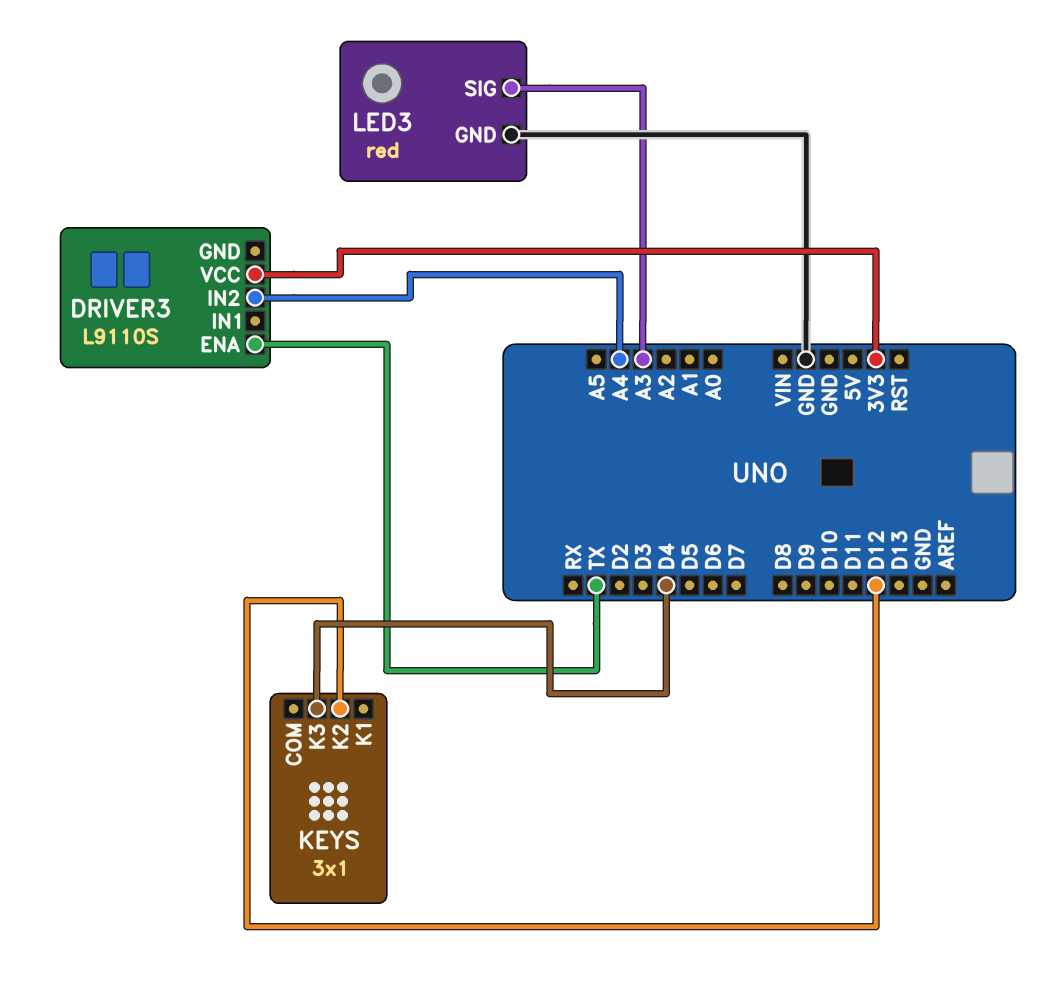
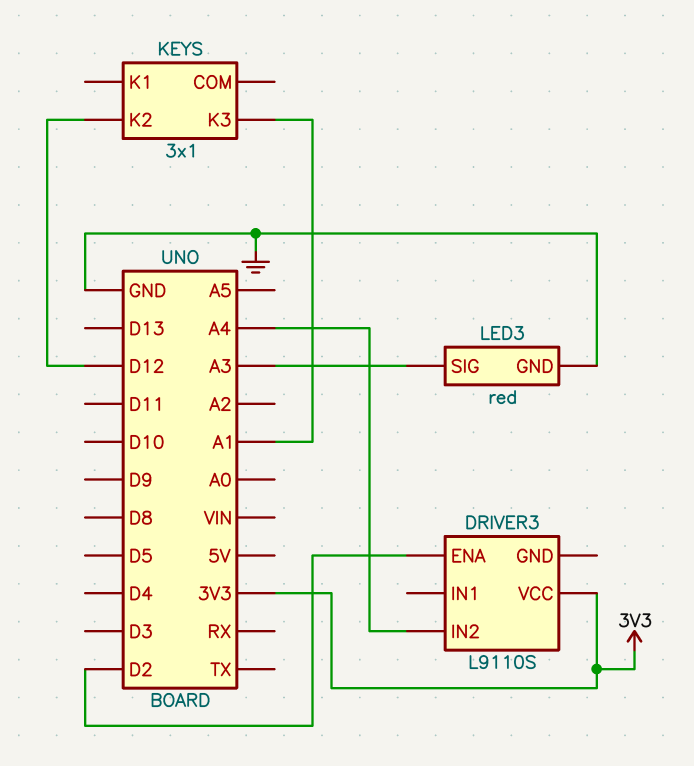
DRIVER3 pin ENA: TX -> D2
KEYS pin K3: D4 -> A1

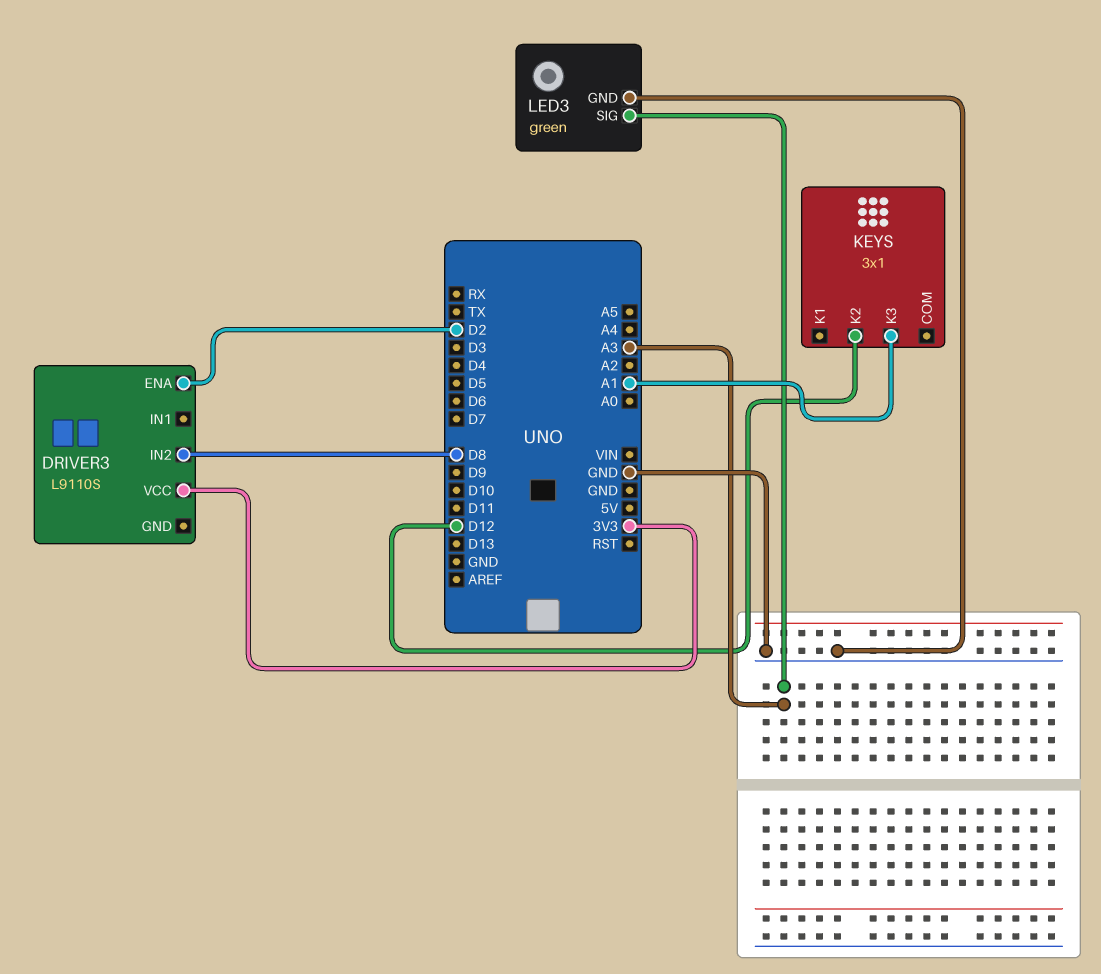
DRIVER3 pin IN2: A4 -> D8
LED3: red -> green

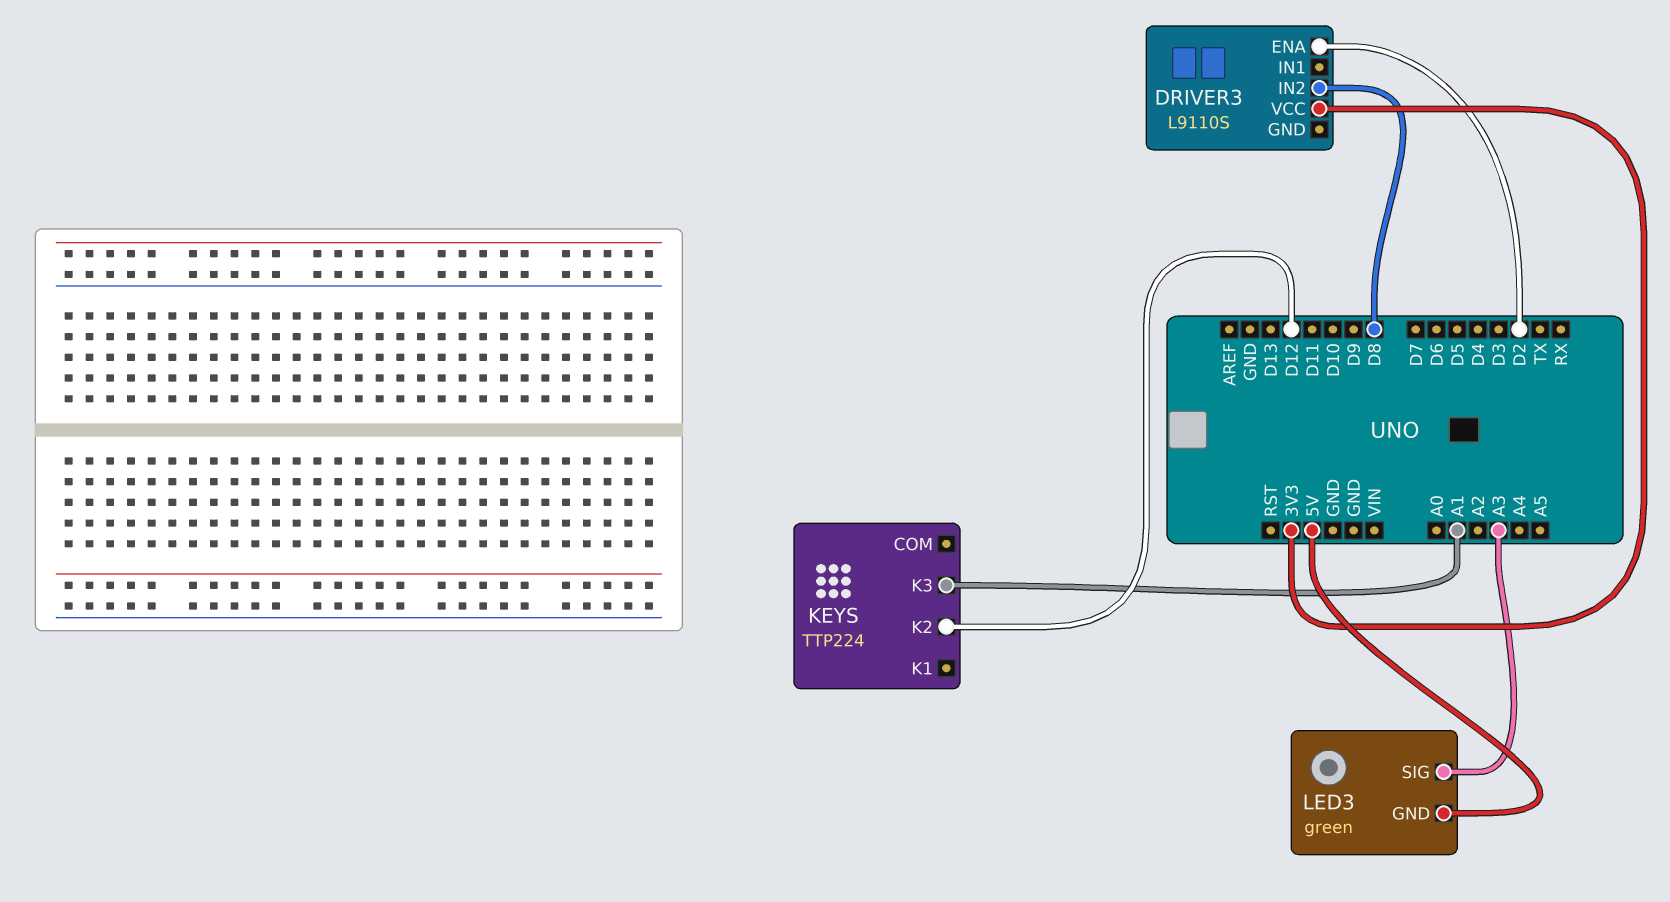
KEYS: 3x1 -> TTP224
LED3 pin GND: GND -> 5V

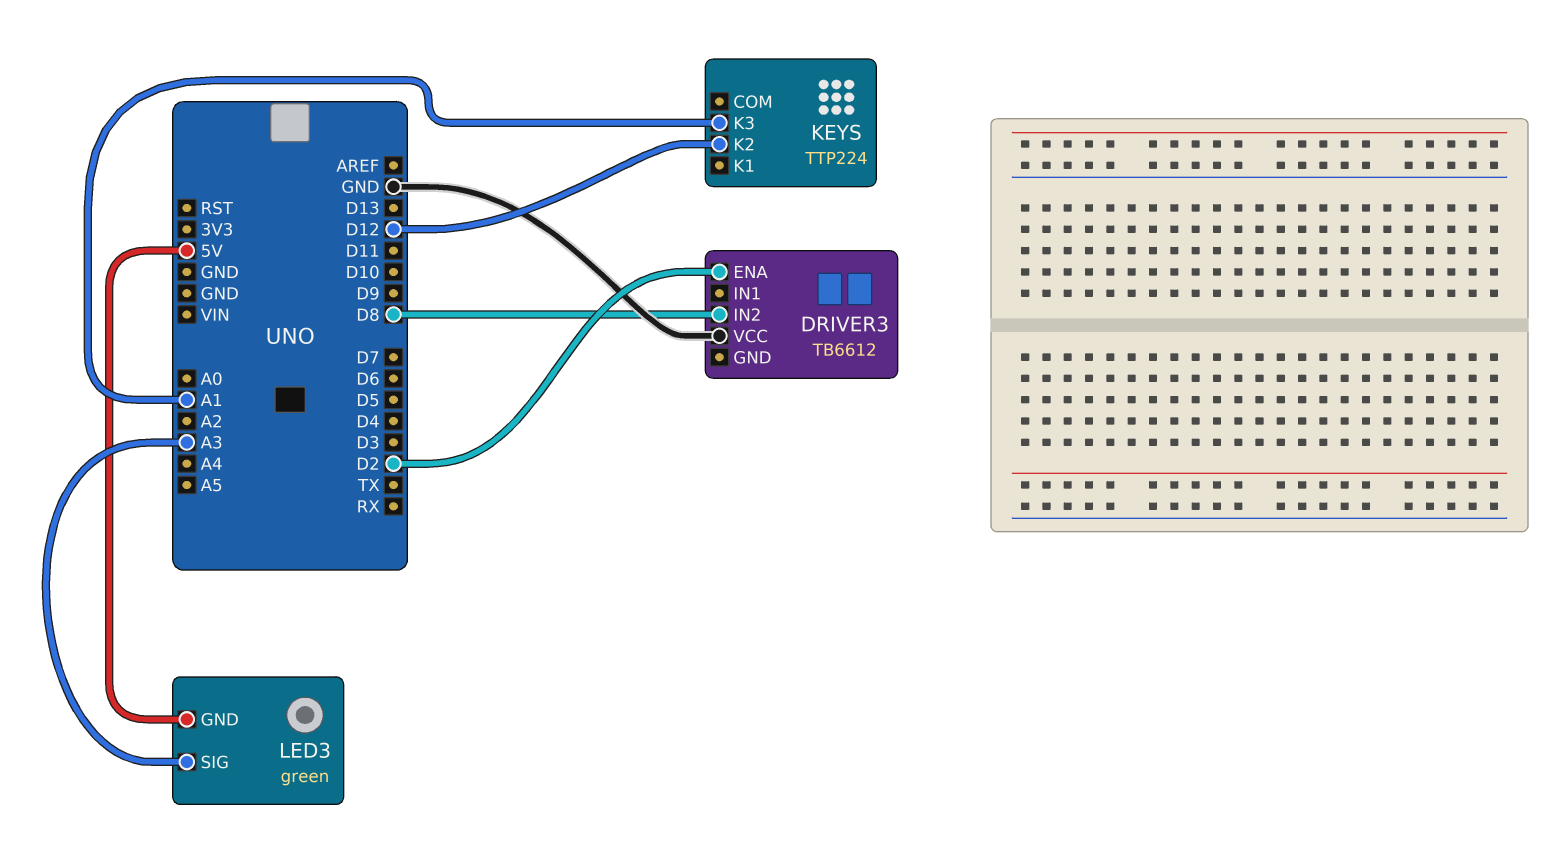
DRIVER3: L9110S -> TB6612
DRIVER3 pin VCC: 3V3 -> GND

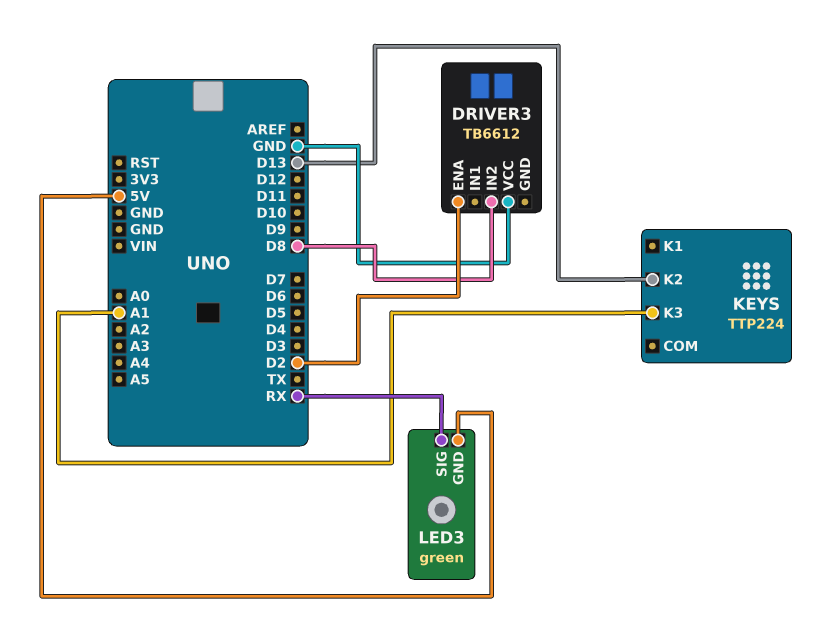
KEYS pin K2: D12 -> D13
LED3 pin SIG: A3 -> RX

